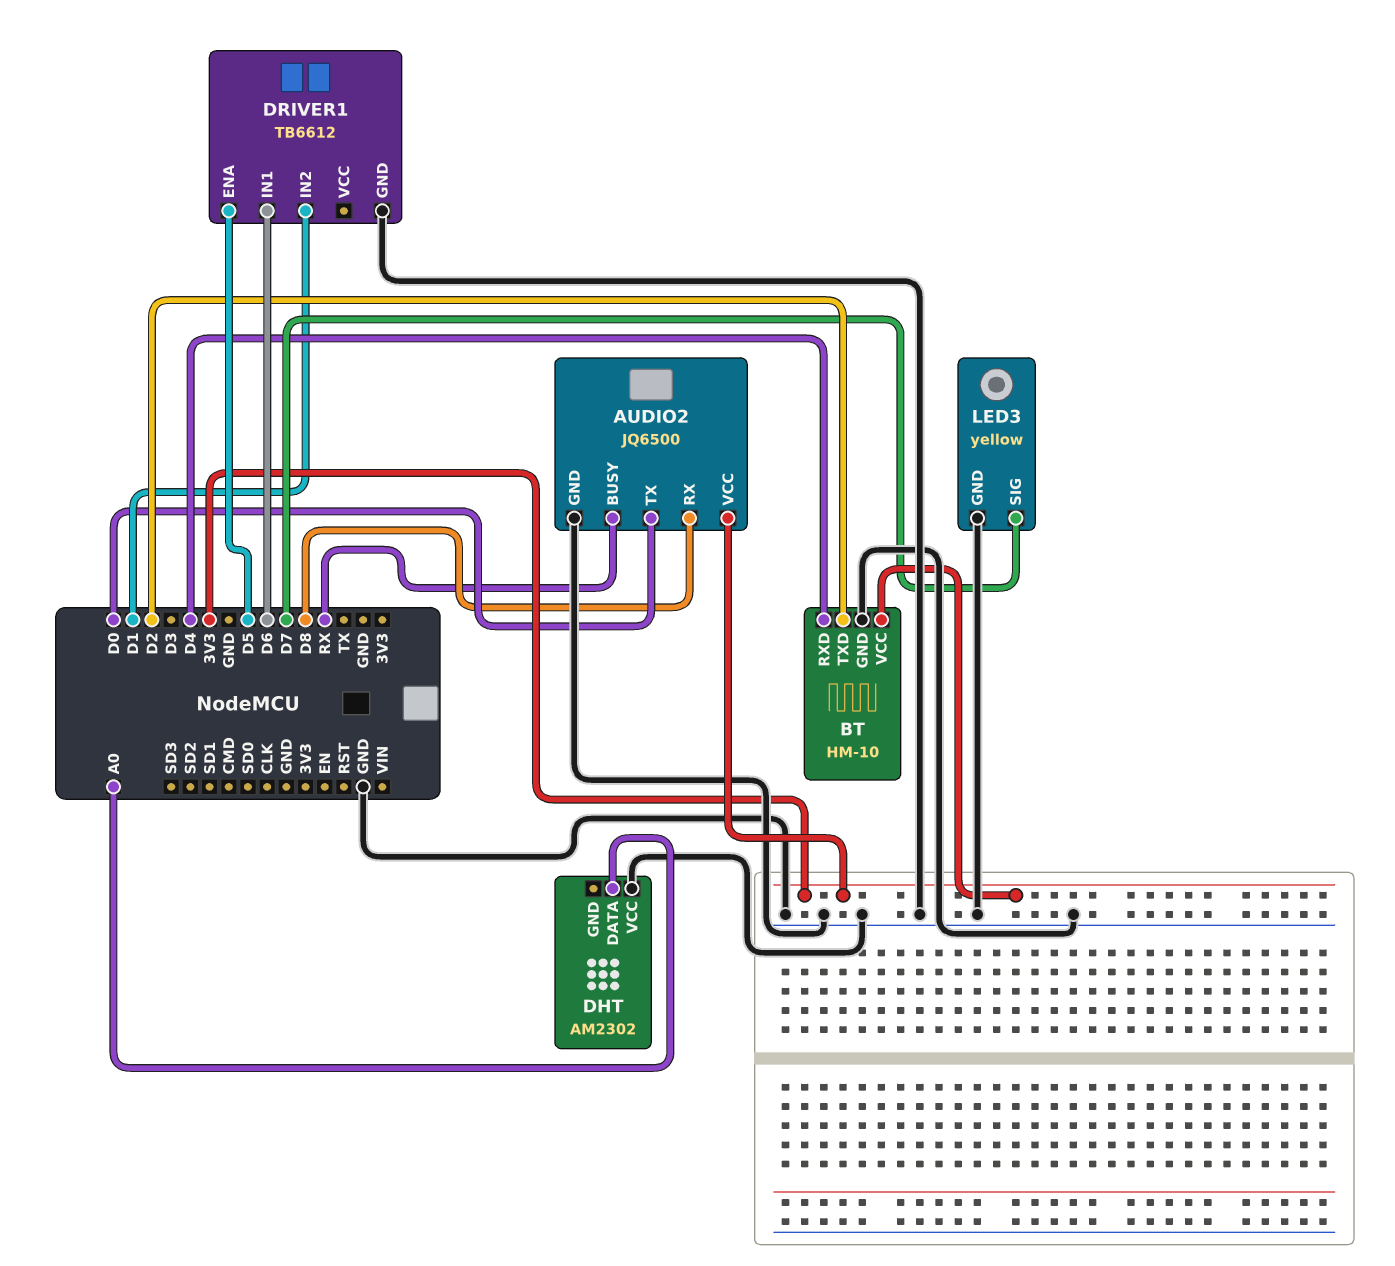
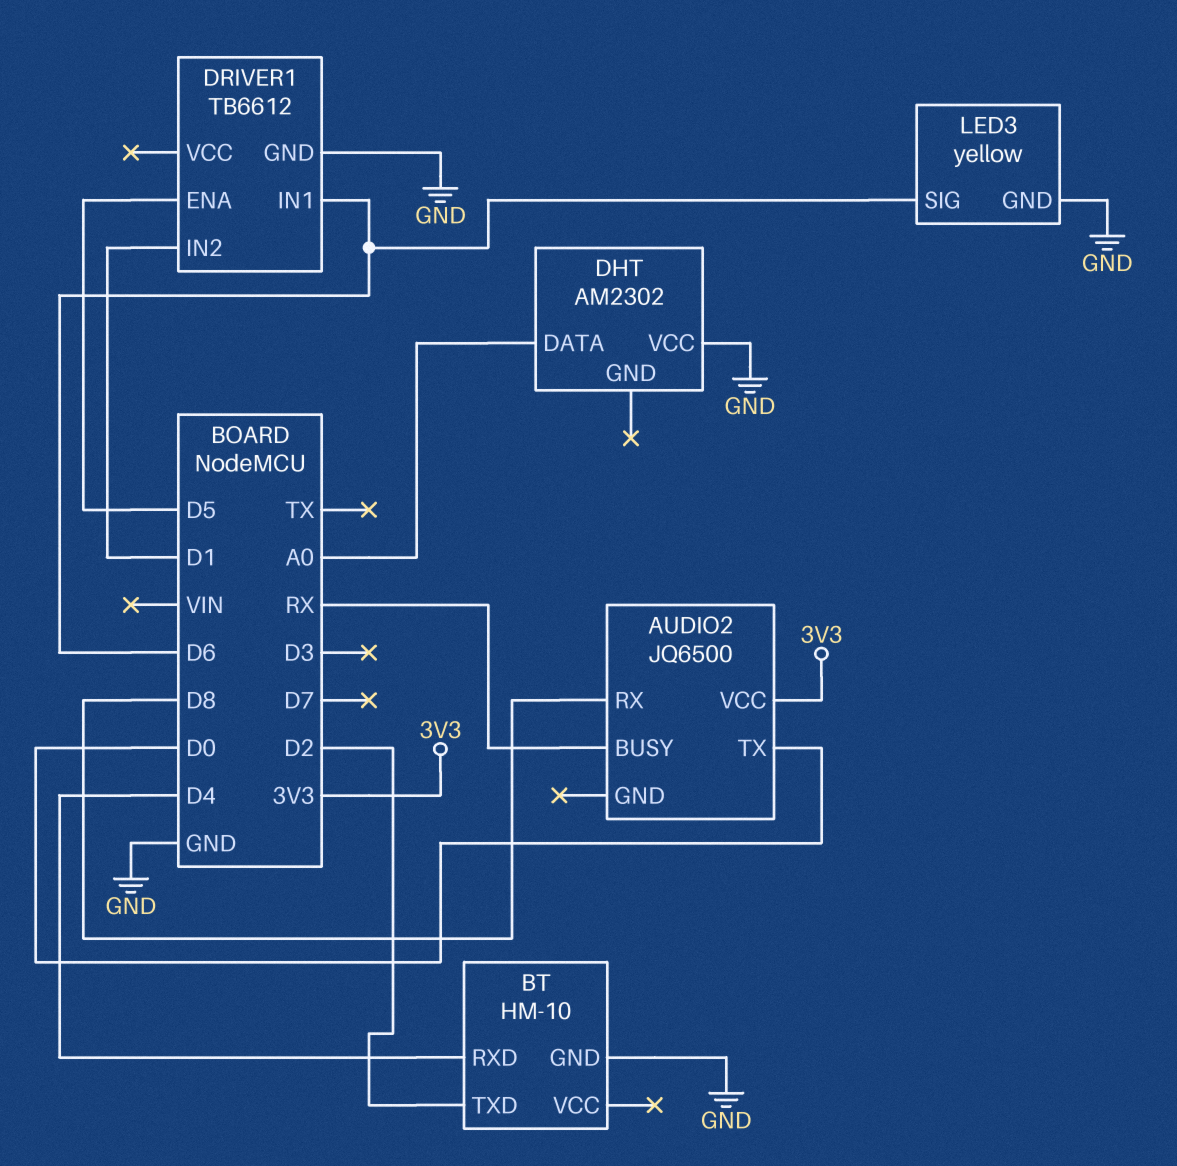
AUDIO2 pin GND: GND -> none
BT pin VCC: 3V3 -> none
LED3 pin SIG: D7 -> D6

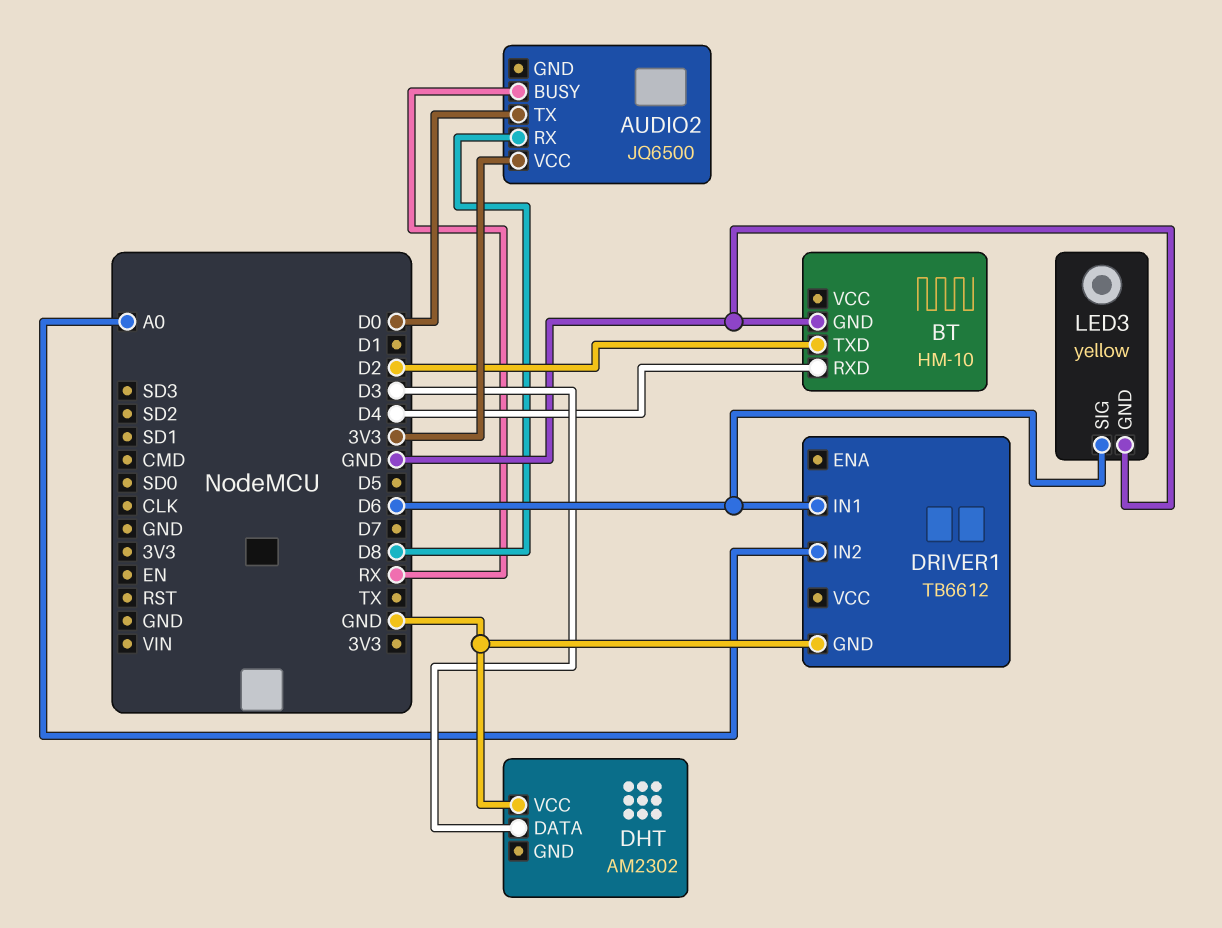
DHT pin DATA: A0 -> D3
DRIVER1 pin ENA: D5 -> none
DRIVER1 pin IN2: D1 -> A0

